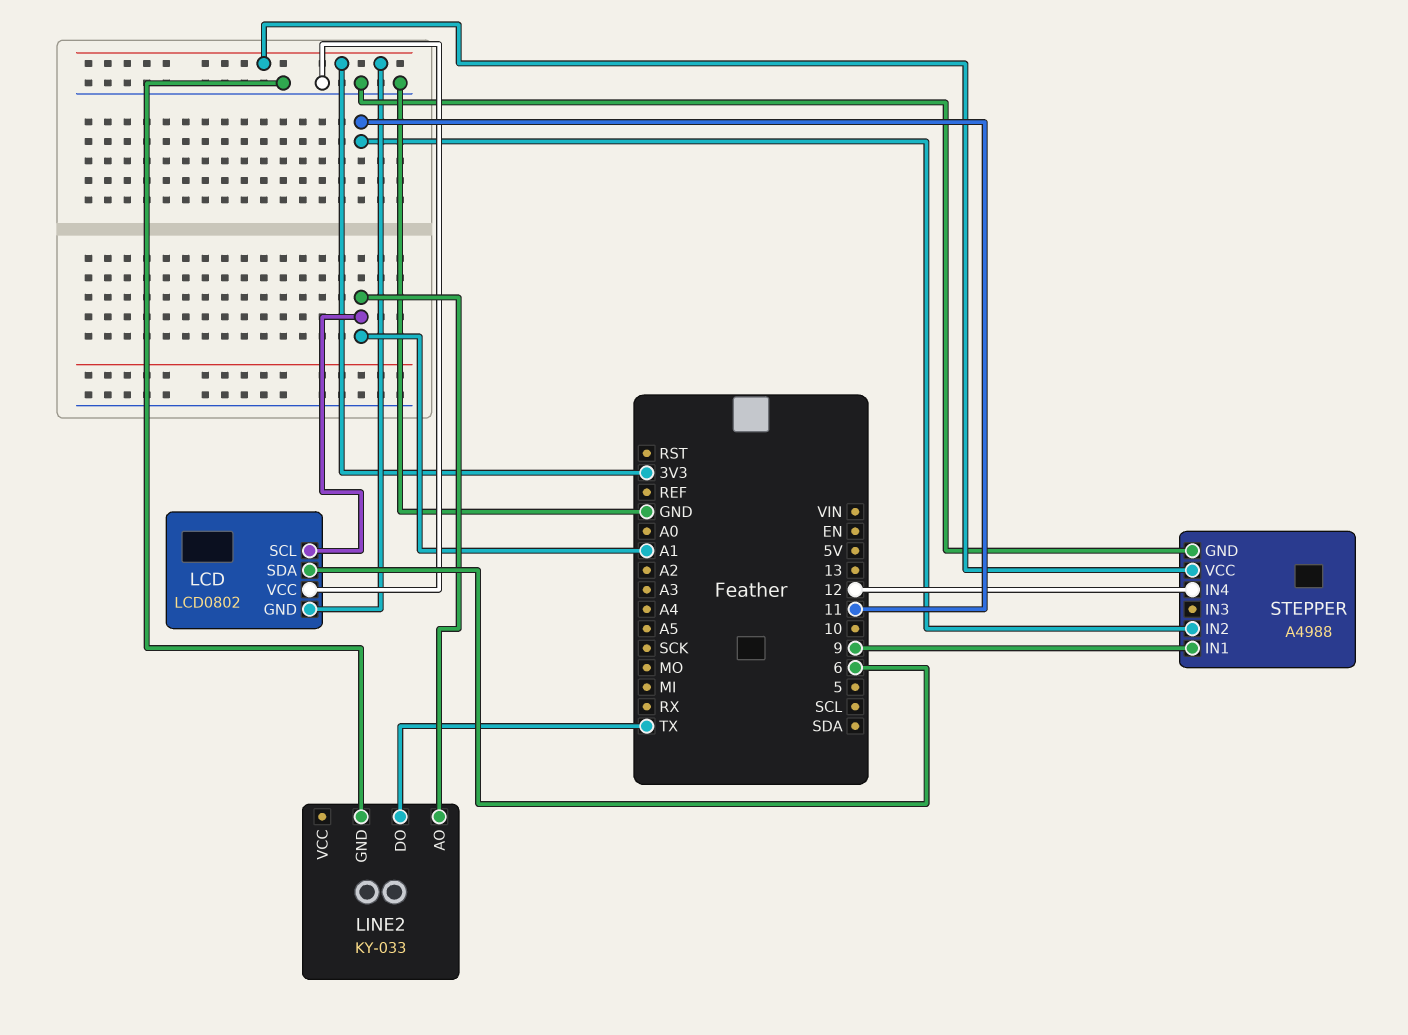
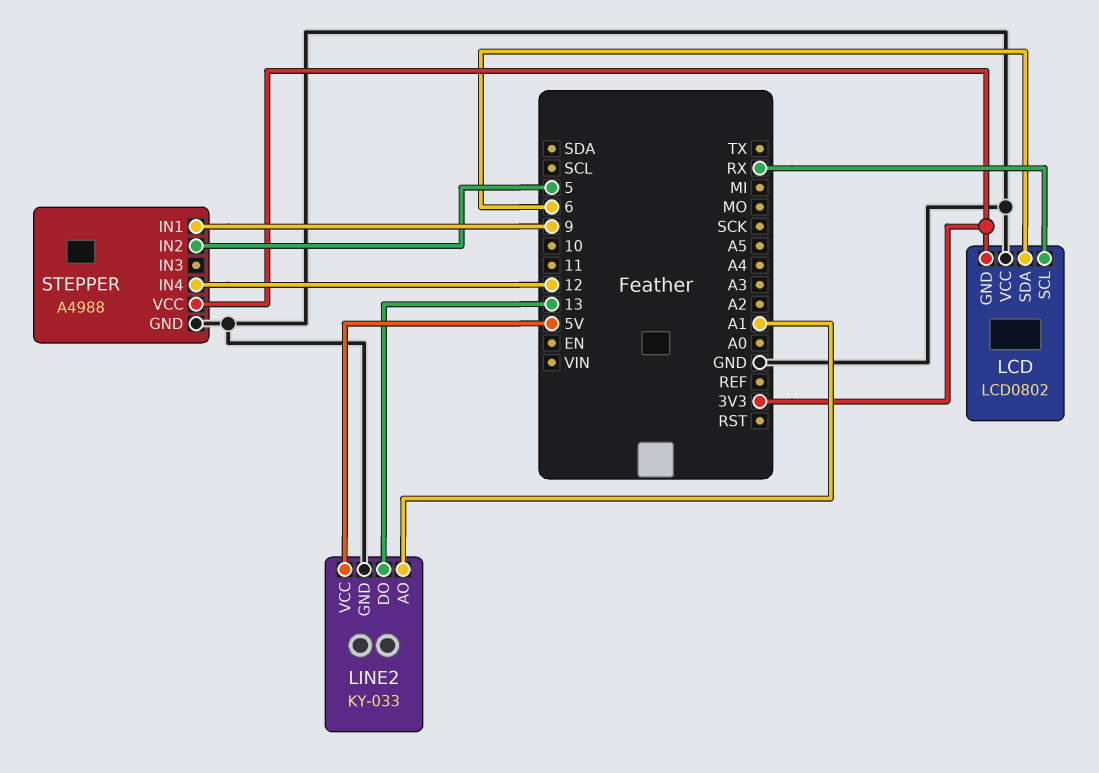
LCD pin SCL: A1 -> RX
LINE2 pin DO: TX -> 13
LINE2 pin VCC: none -> 5V
STEPPER pin IN2: 11 -> 5

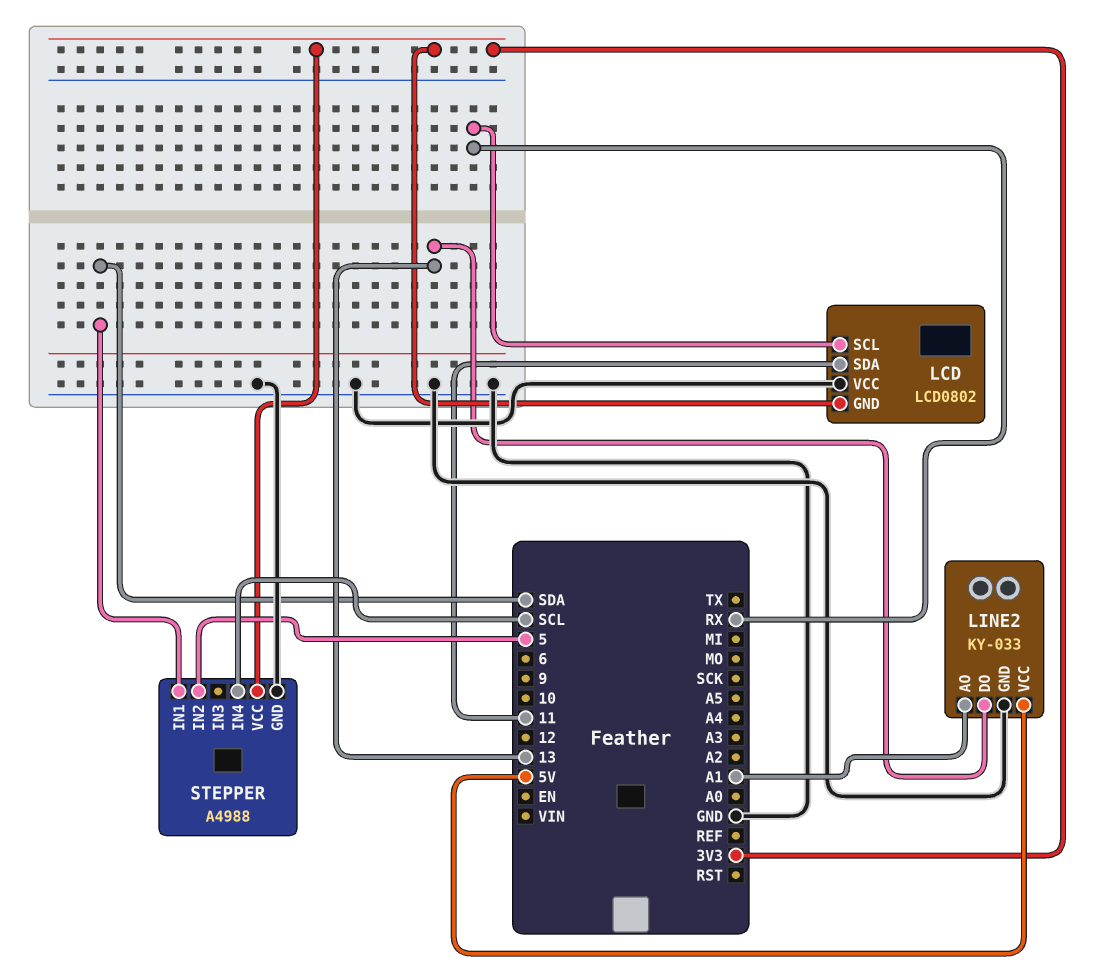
LCD pin SDA: 6 -> 11
STEPPER pin IN1: 9 -> SDA
STEPPER pin IN4: 12 -> SCL

